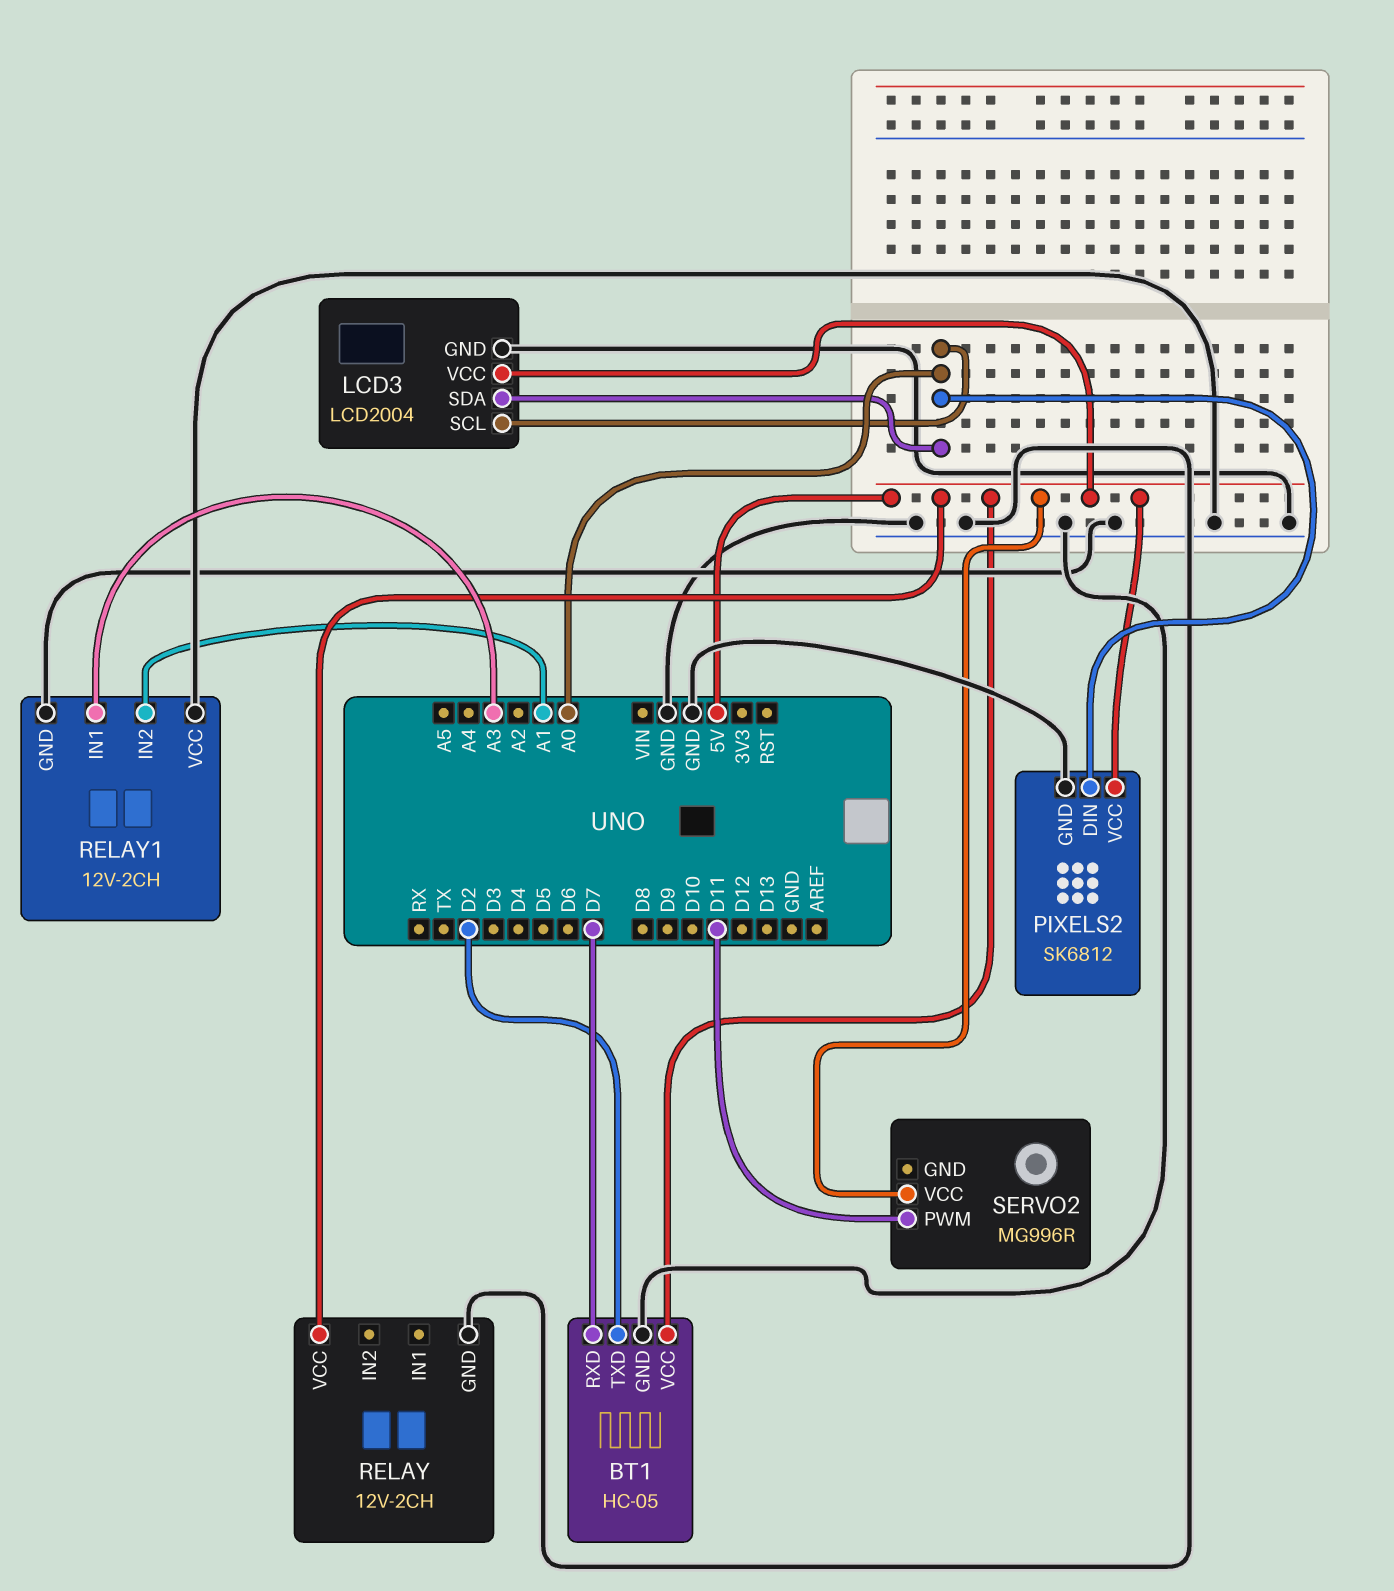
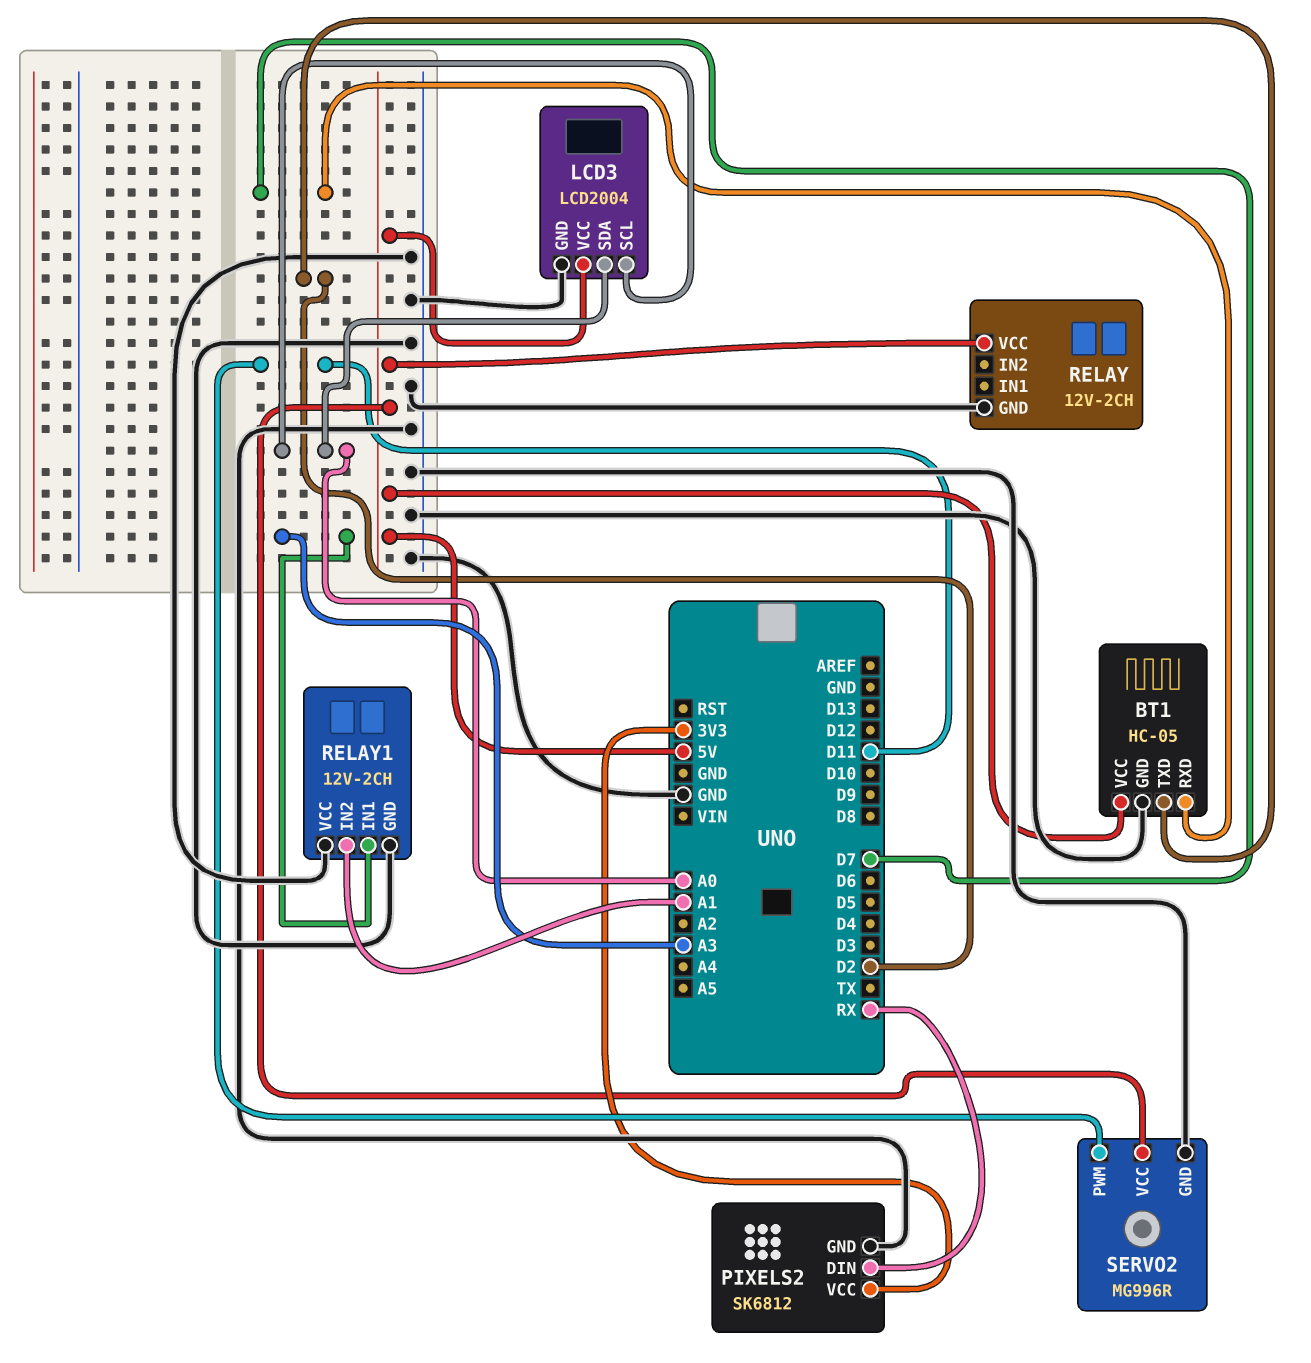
PIXELS2 pin DIN: A0 -> RX
PIXELS2 pin VCC: 5V -> 3V3
SERVO2 pin GND: none -> GND

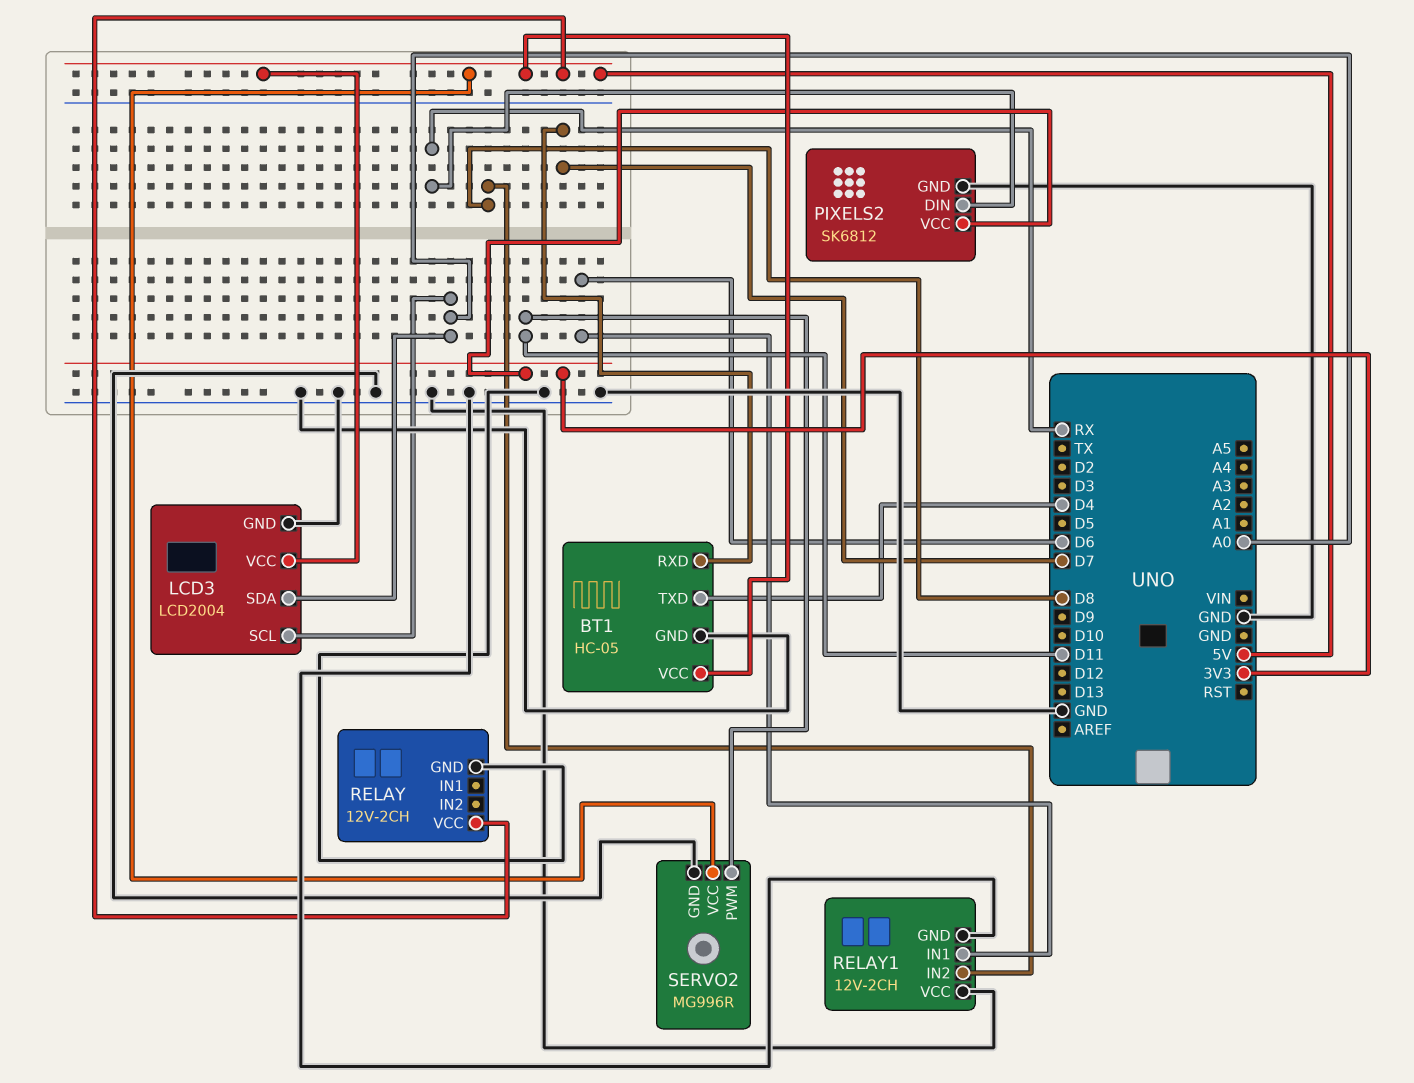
BT1 pin TXD: D2 -> D4
RELAY1 pin IN1: A3 -> D6
RELAY1 pin IN2: A1 -> D8

